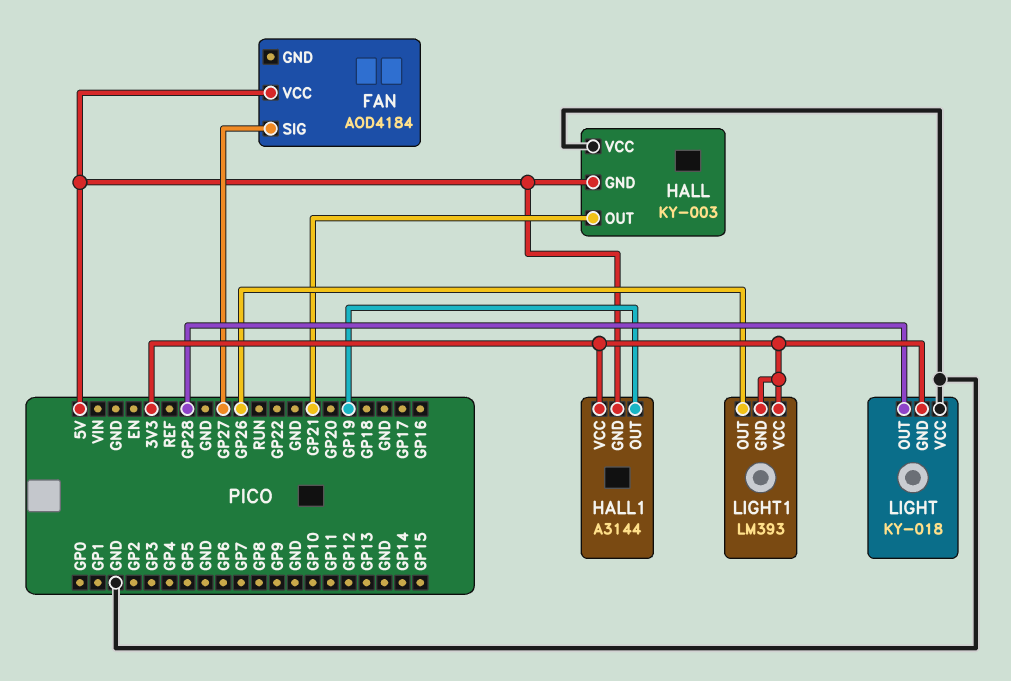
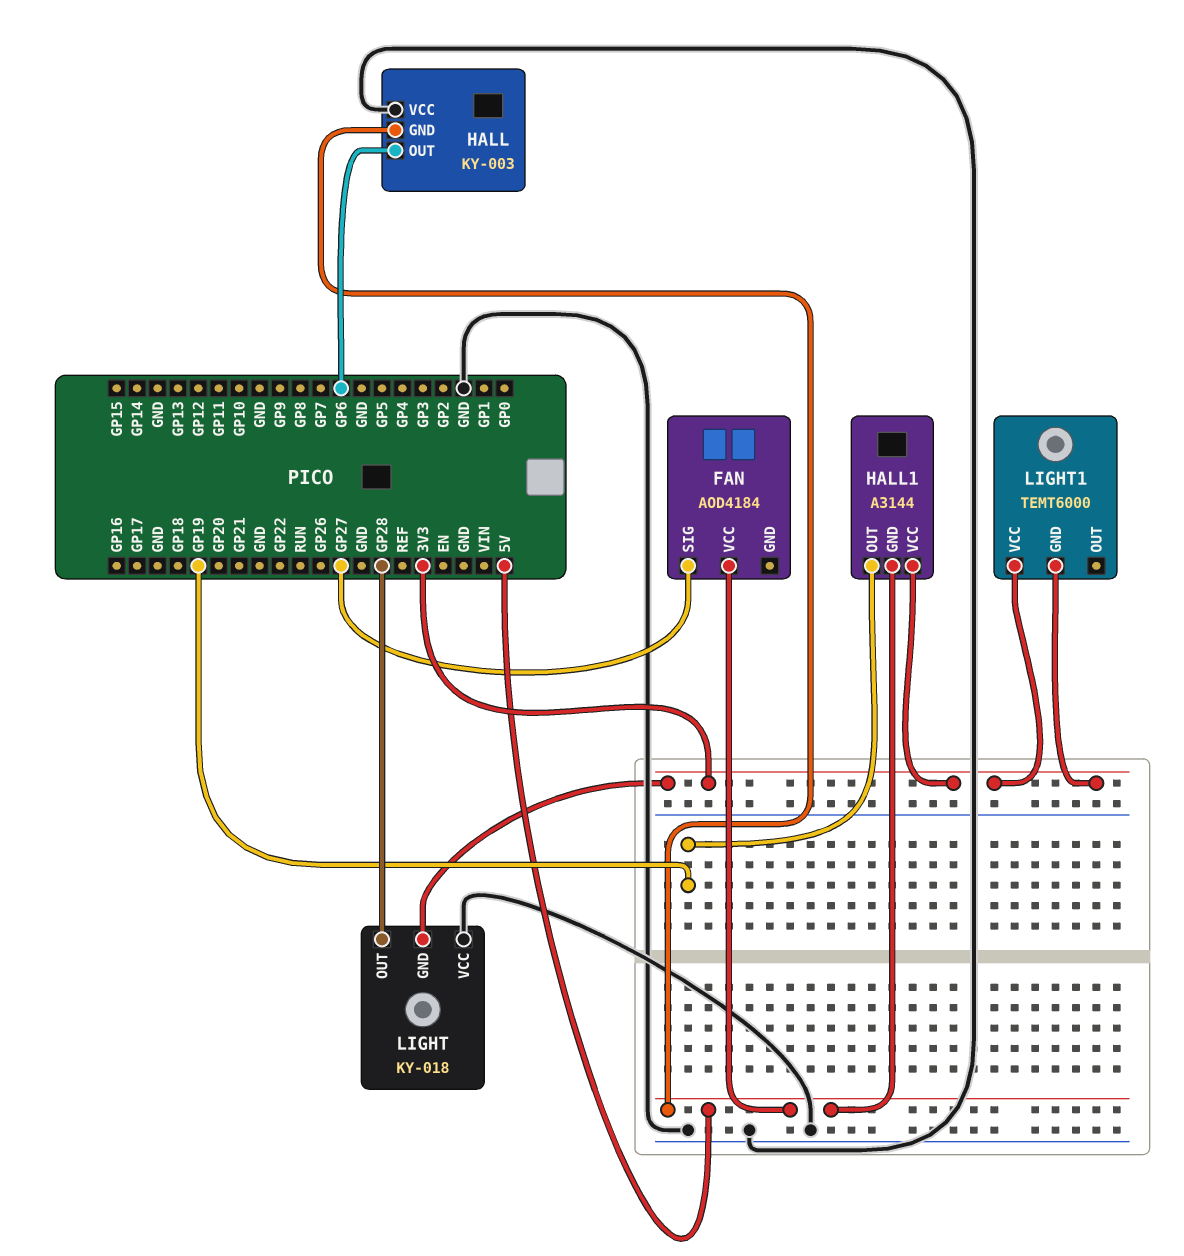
HALL pin OUT: GP21 -> GP6
LIGHT1: LM393 -> TEMT6000
LIGHT1 pin OUT: GP26 -> none

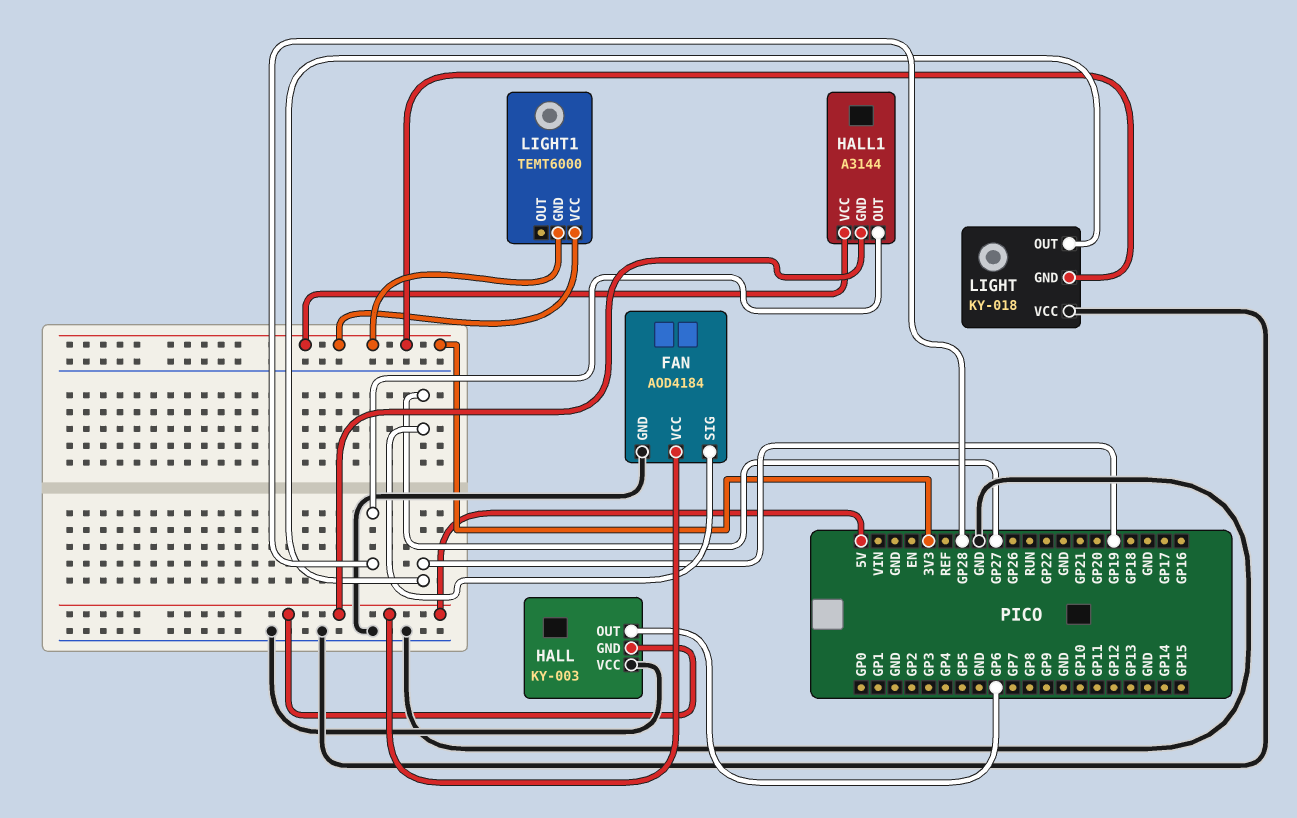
FAN pin GND: none -> GND
HALL1 pin OUT: GP19 -> GP28
LIGHT pin OUT: GP28 -> GP19

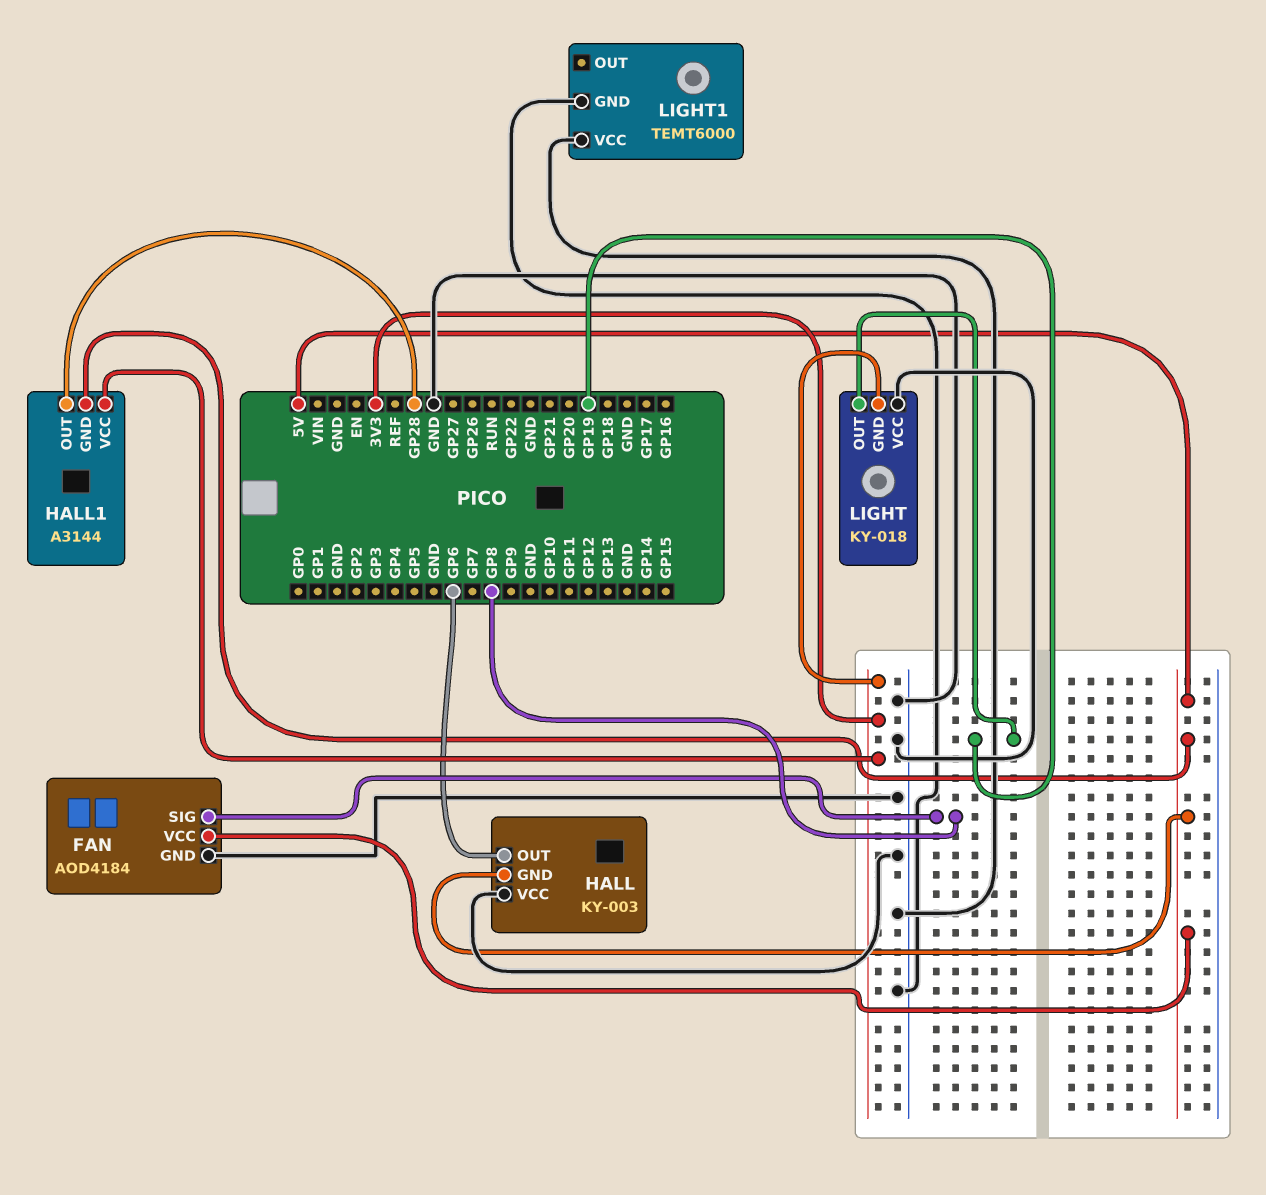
FAN pin SIG: GP27 -> GP8
LIGHT1 pin GND: 3V3 -> GND
LIGHT1 pin VCC: 3V3 -> GND

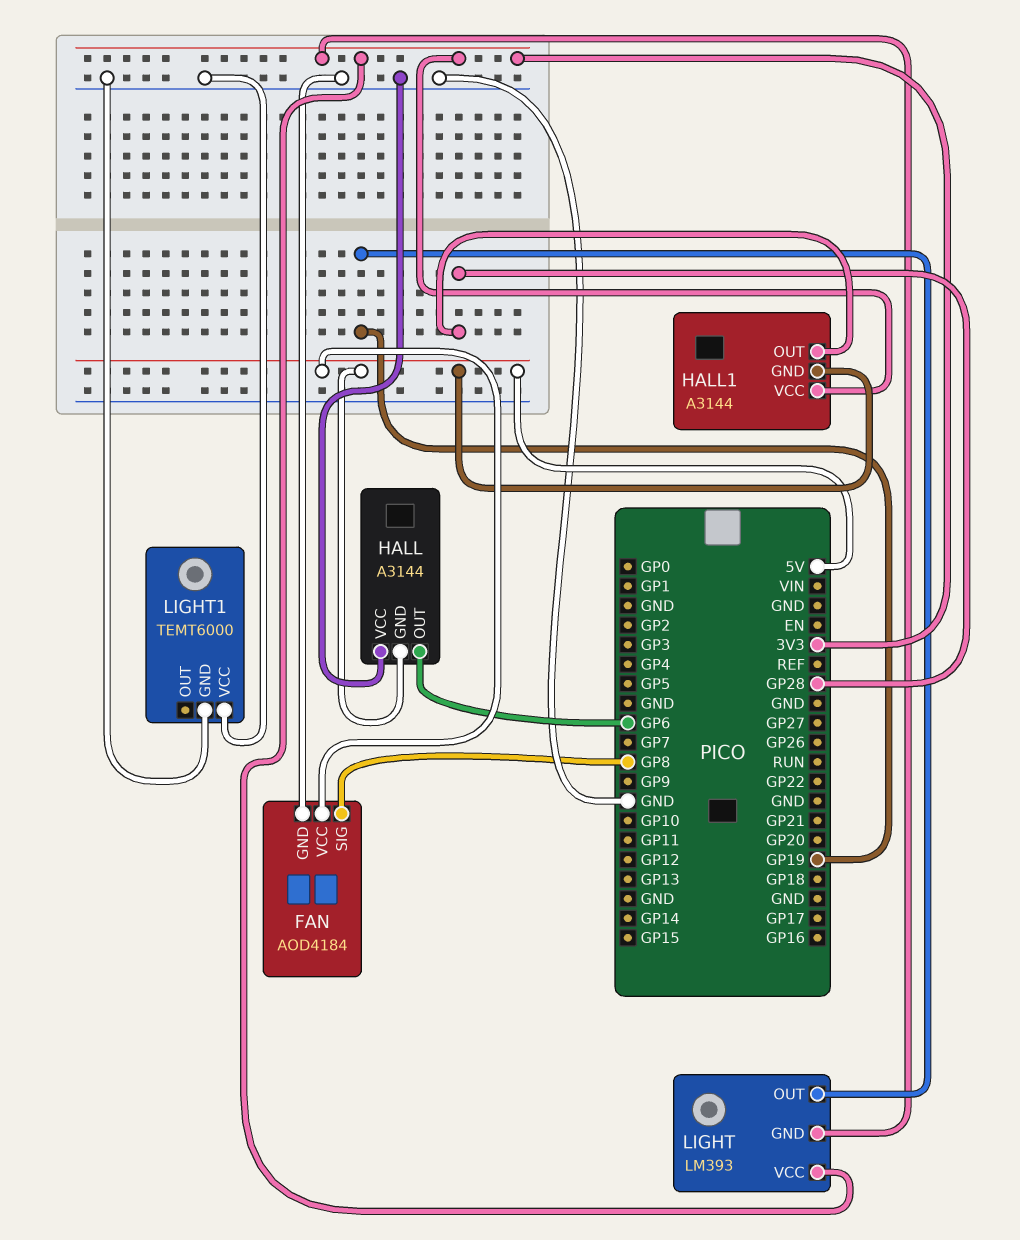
HALL: KY-003 -> A3144
LIGHT: KY-018 -> LM393
LIGHT pin VCC: GND -> 3V3

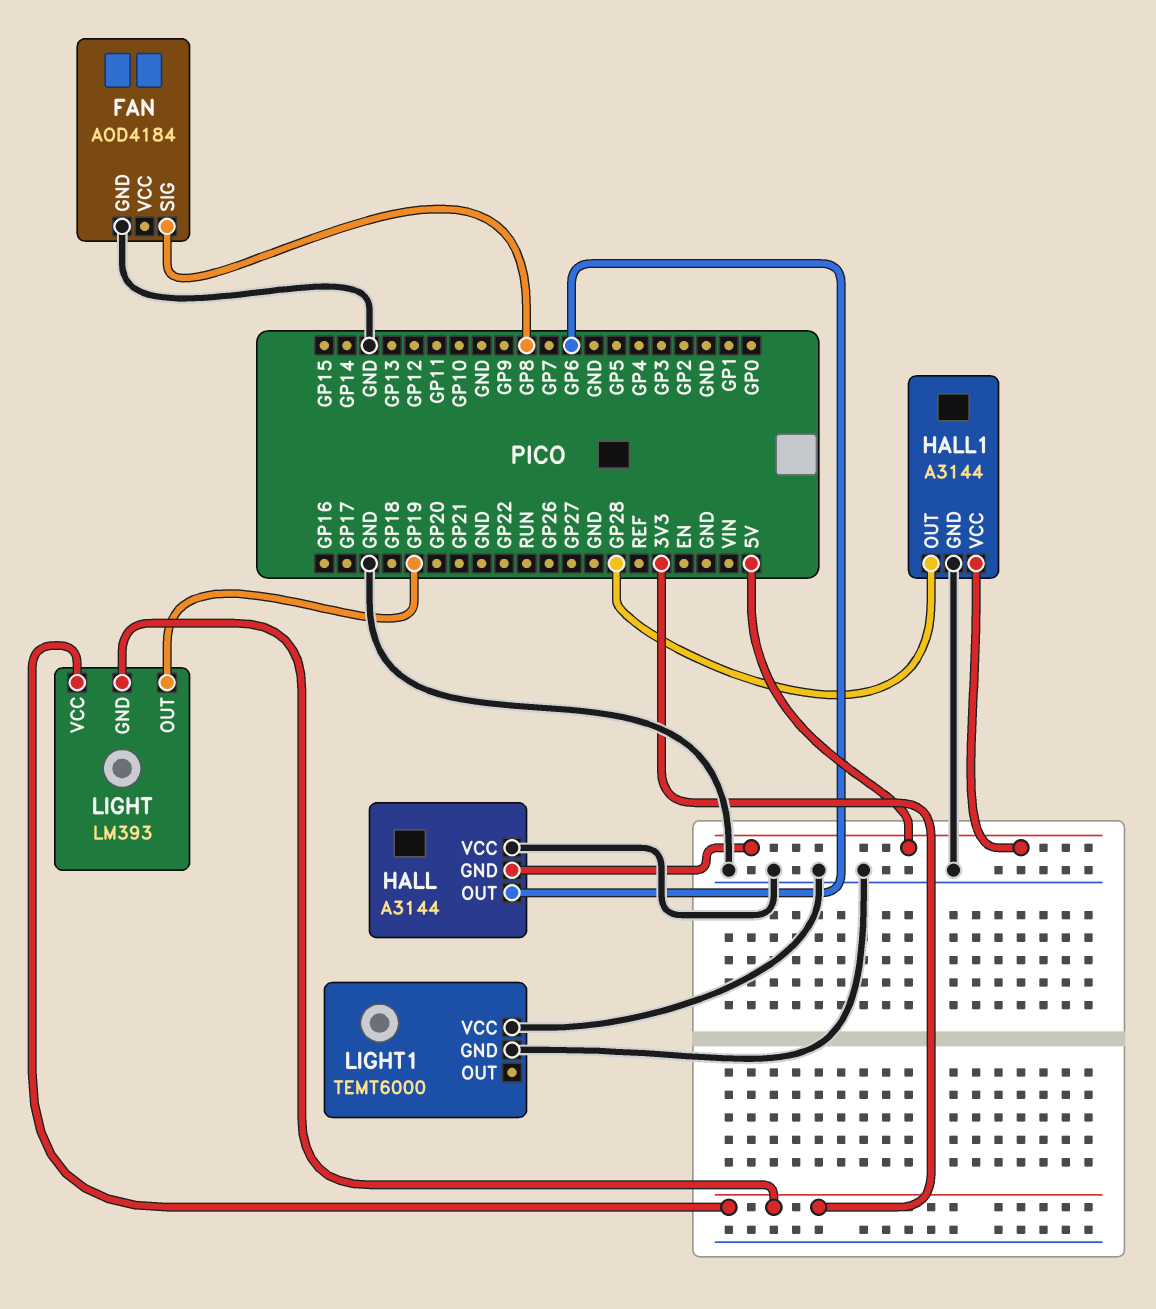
FAN pin VCC: 5V -> none
HALL1 pin GND: 5V -> GND
HALL1 pin VCC: 3V3 -> 5V

